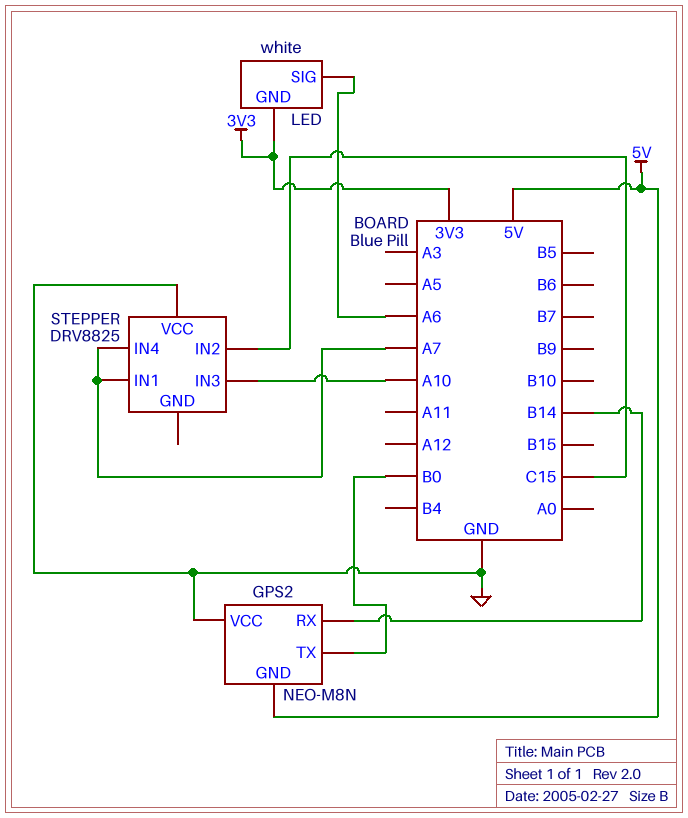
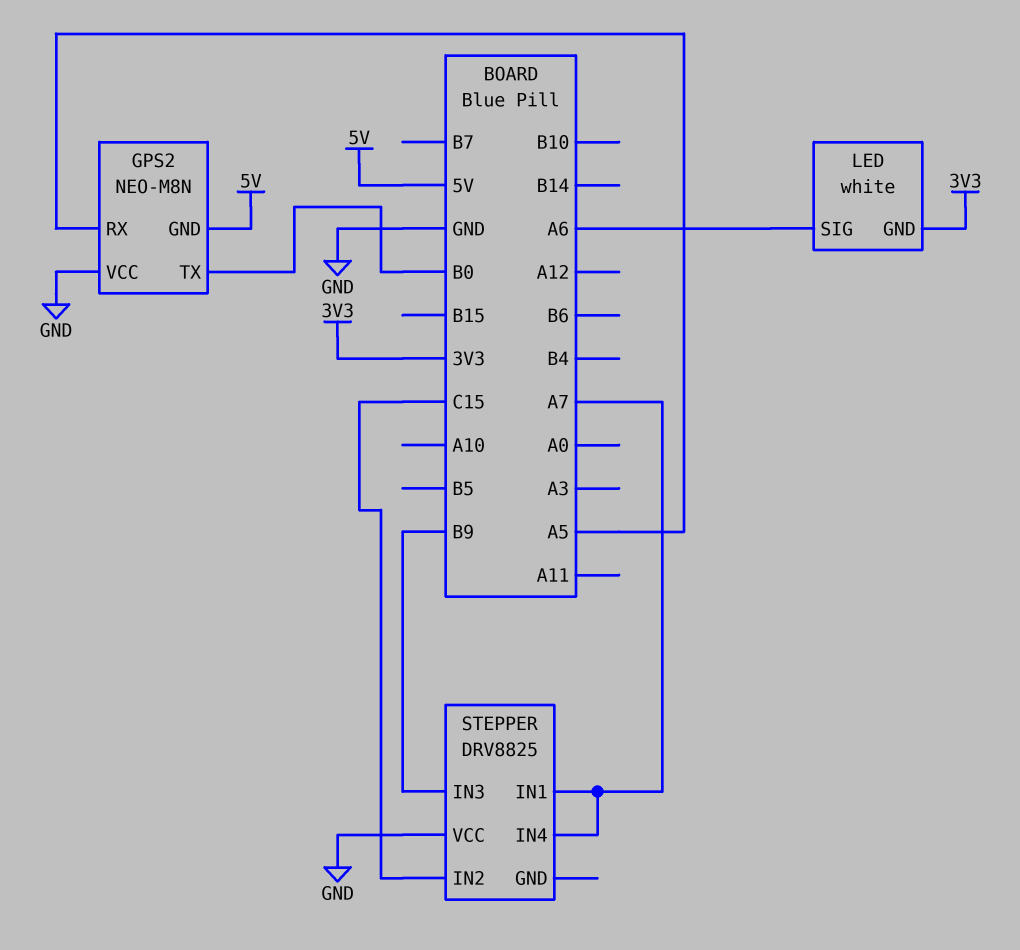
GPS2 pin RX: B14 -> A5
STEPPER pin IN3: A10 -> B9

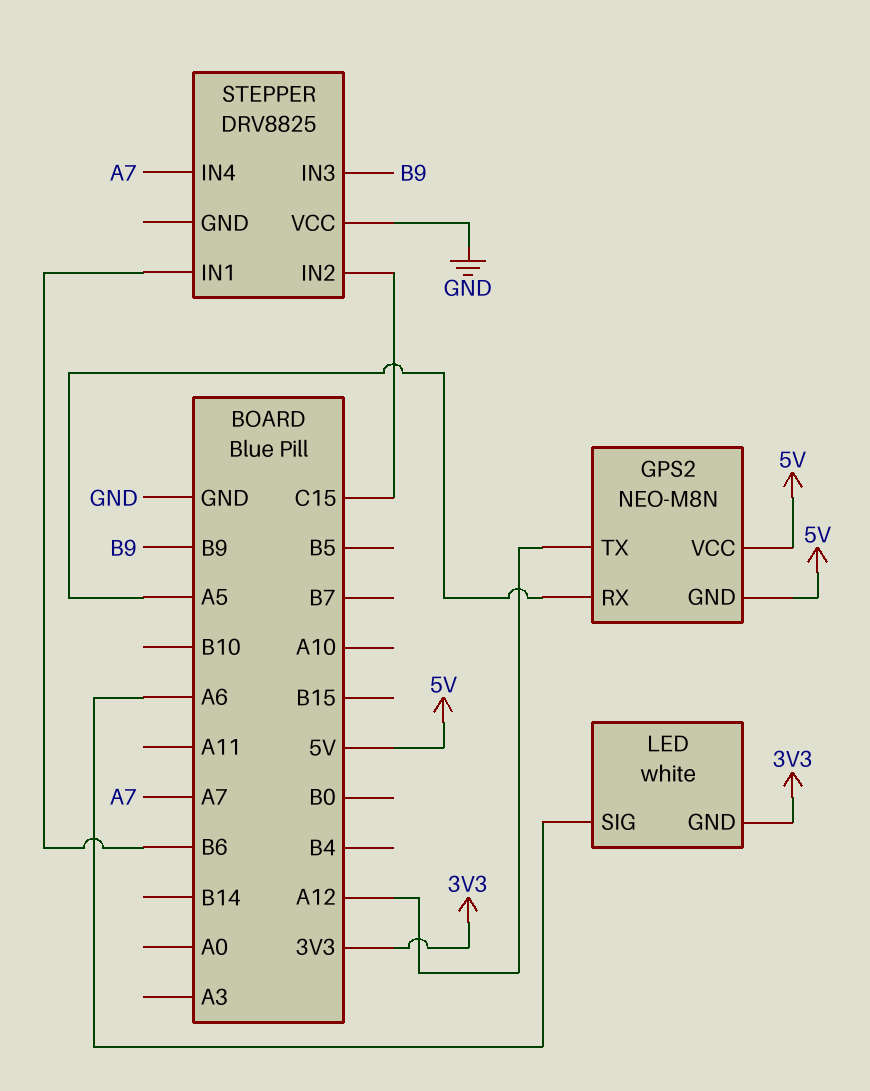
GPS2 pin TX: B0 -> A12
GPS2 pin VCC: GND -> 5V
STEPPER pin IN1: A7 -> B6

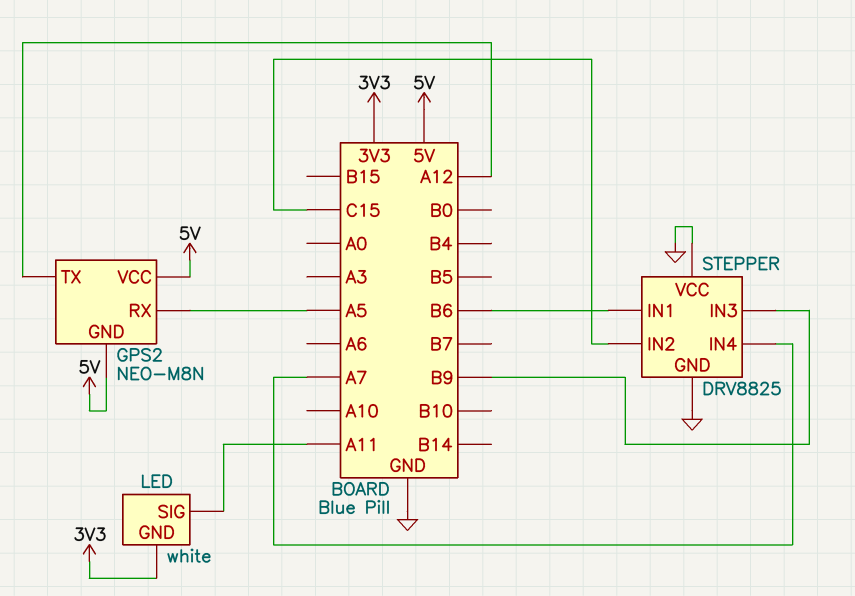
LED pin SIG: A6 -> A11
STEPPER pin GND: none -> GND

